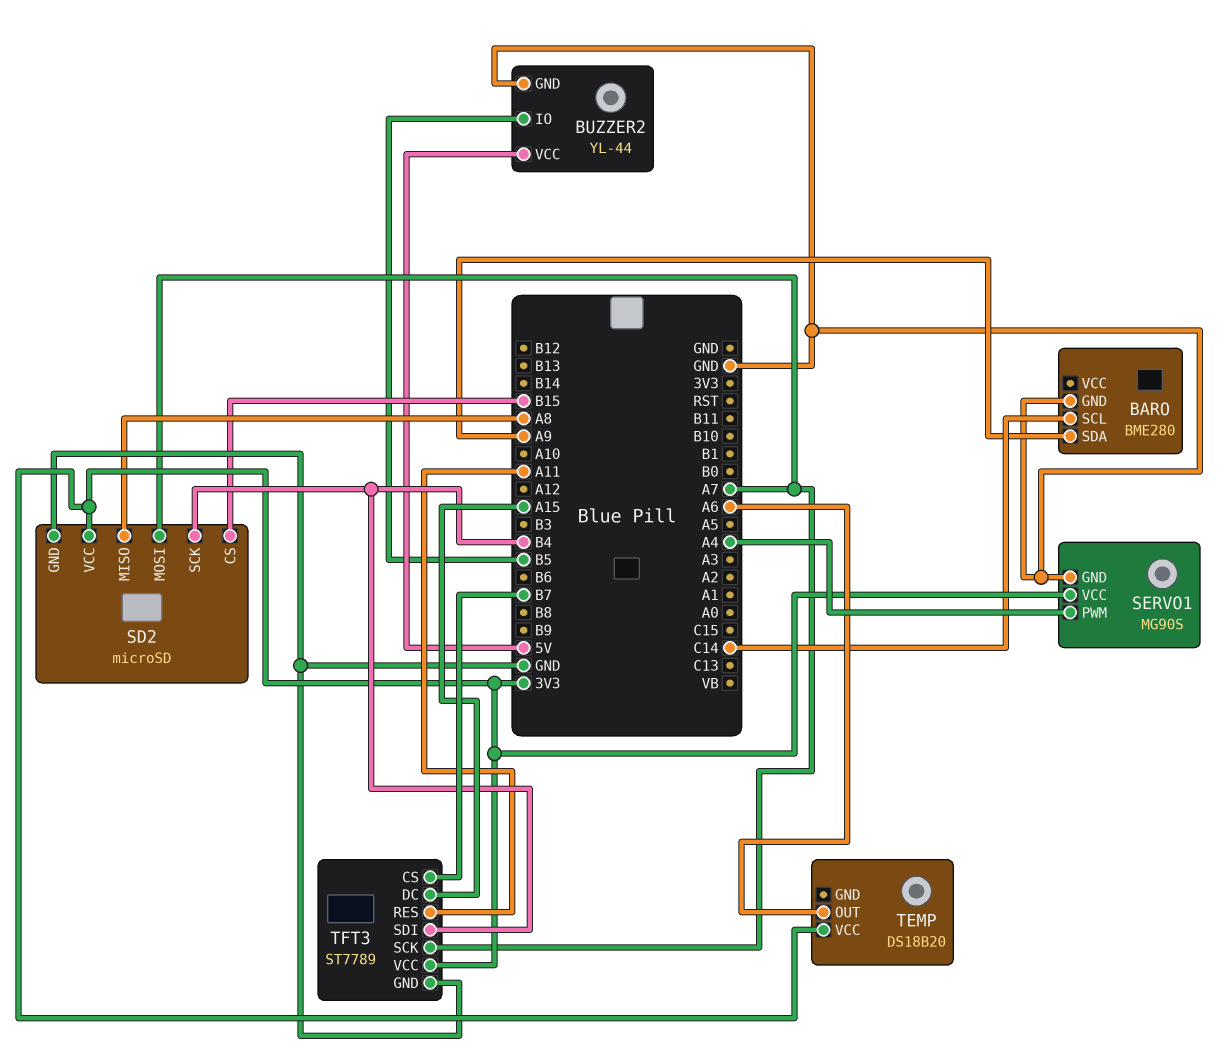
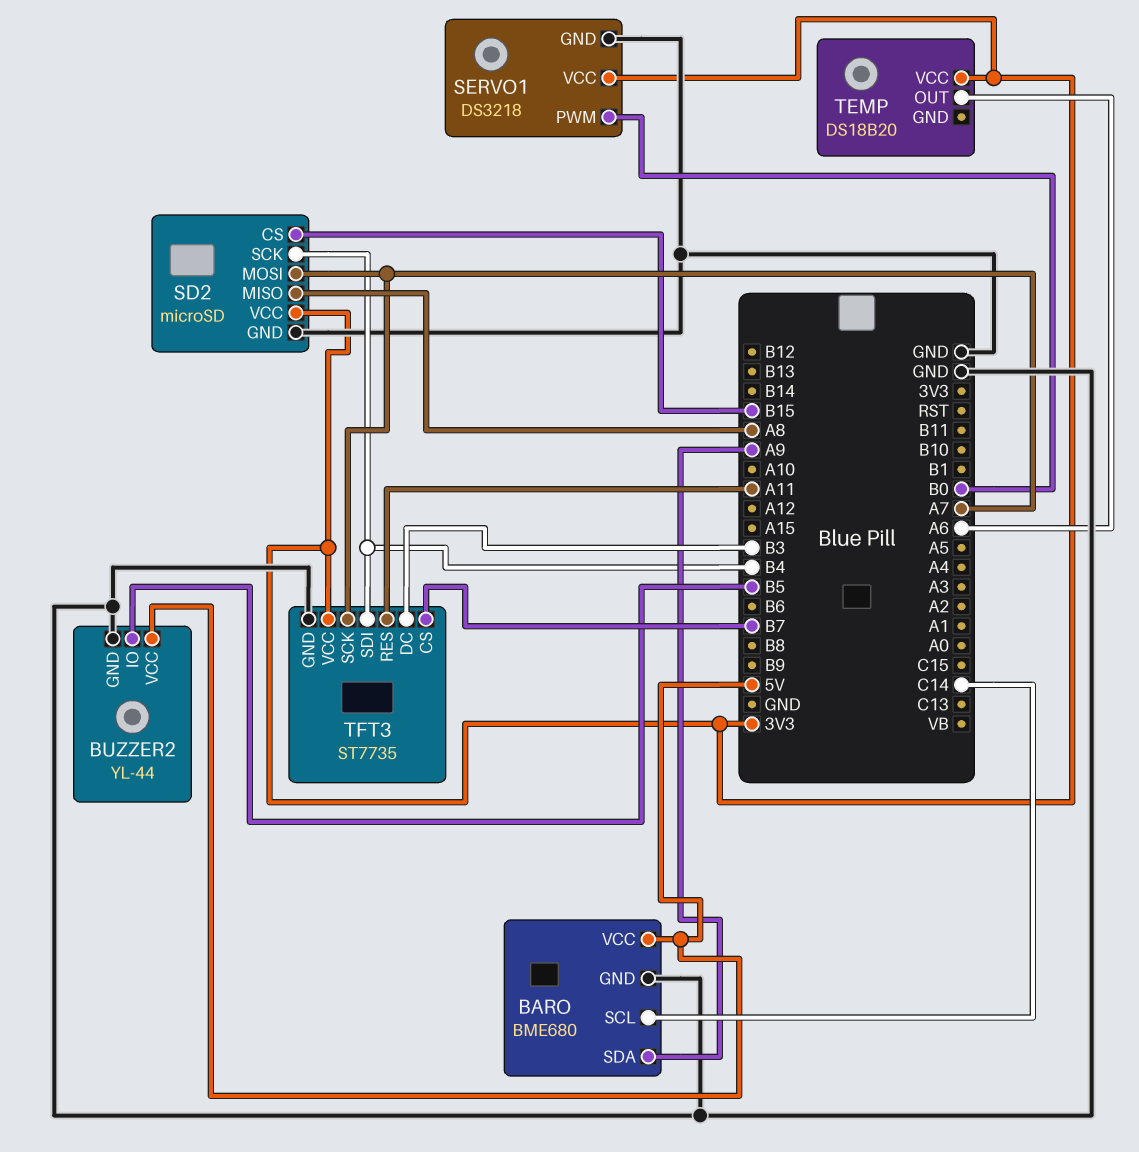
BARO: BME280 -> BME680
BARO pin VCC: none -> 5V
SERVO1: MG90S -> DS3218
SERVO1 pin PWM: A4 -> B0
TFT3: ST7789 -> ST7735
TFT3 pin DC: A15 -> B3

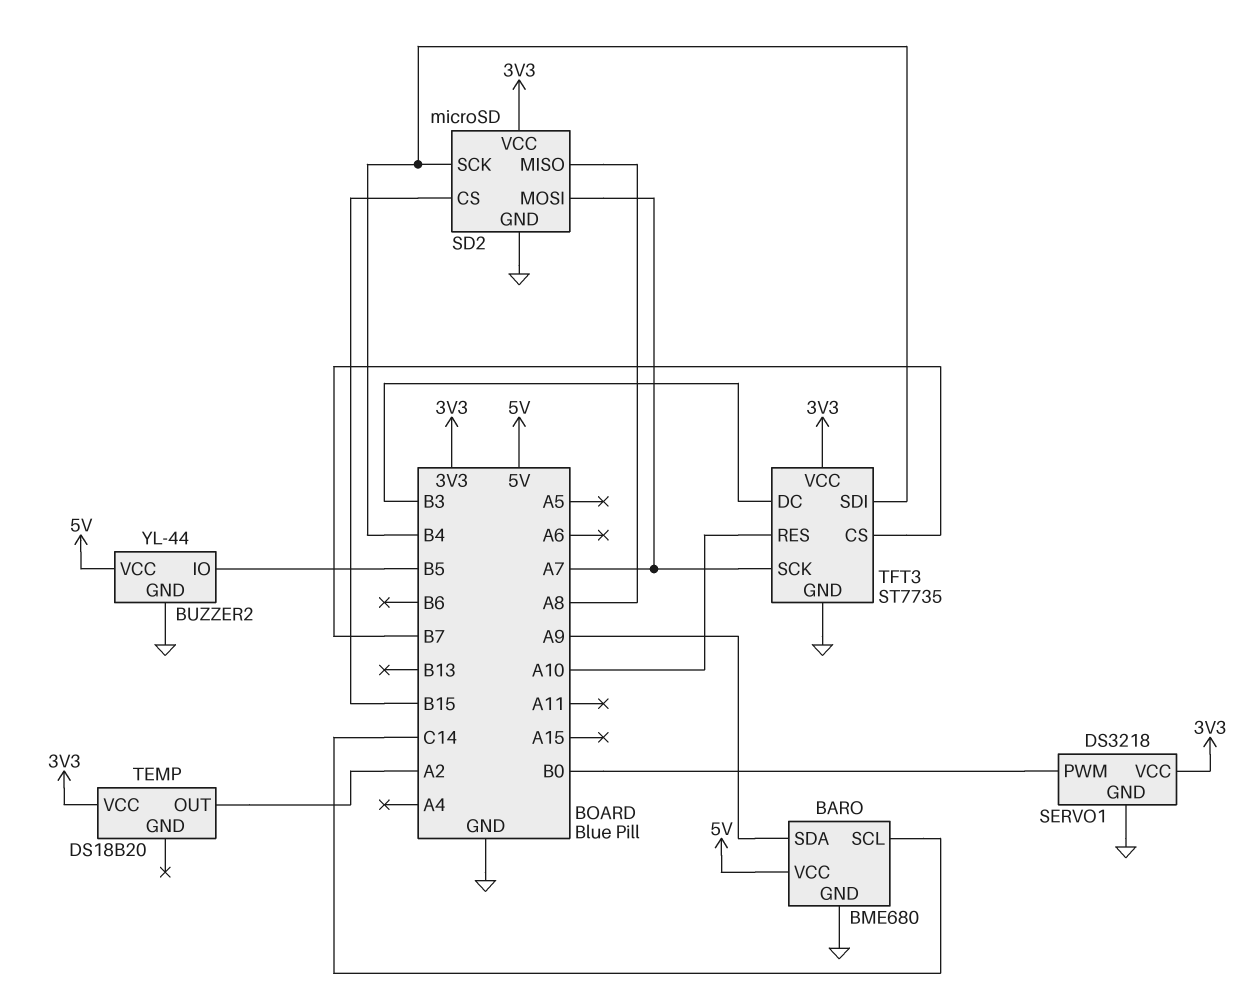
TEMP pin OUT: A6 -> A2
TFT3 pin RES: A11 -> A10

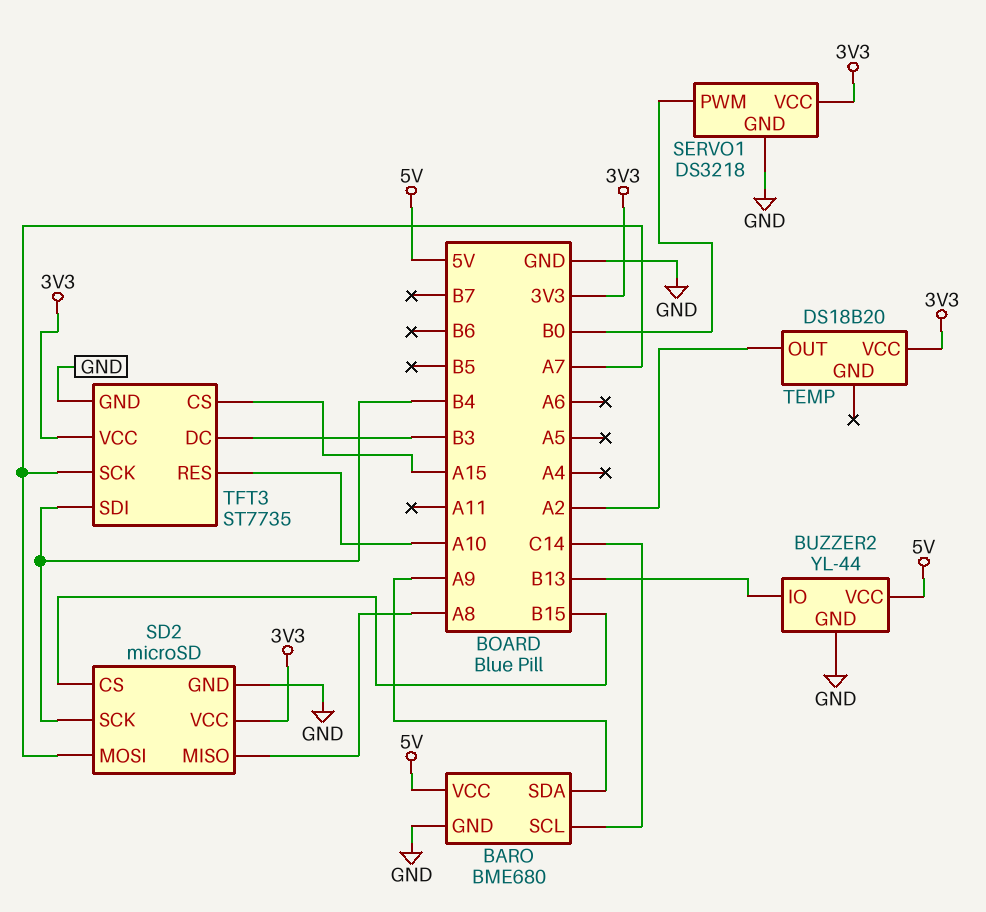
BUZZER2 pin IO: B5 -> B13
TFT3 pin CS: B7 -> A15

